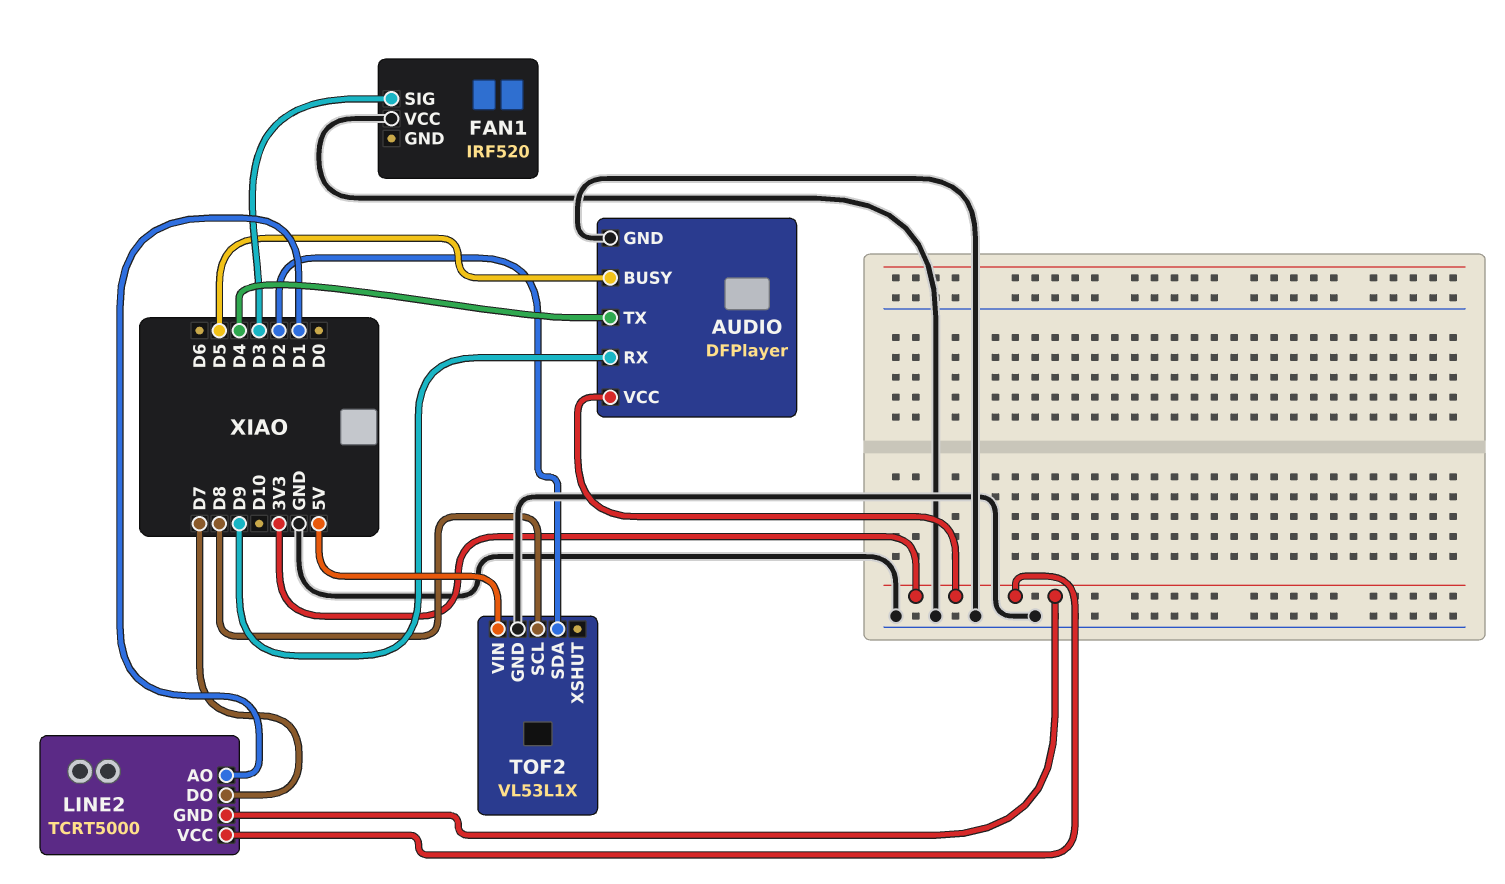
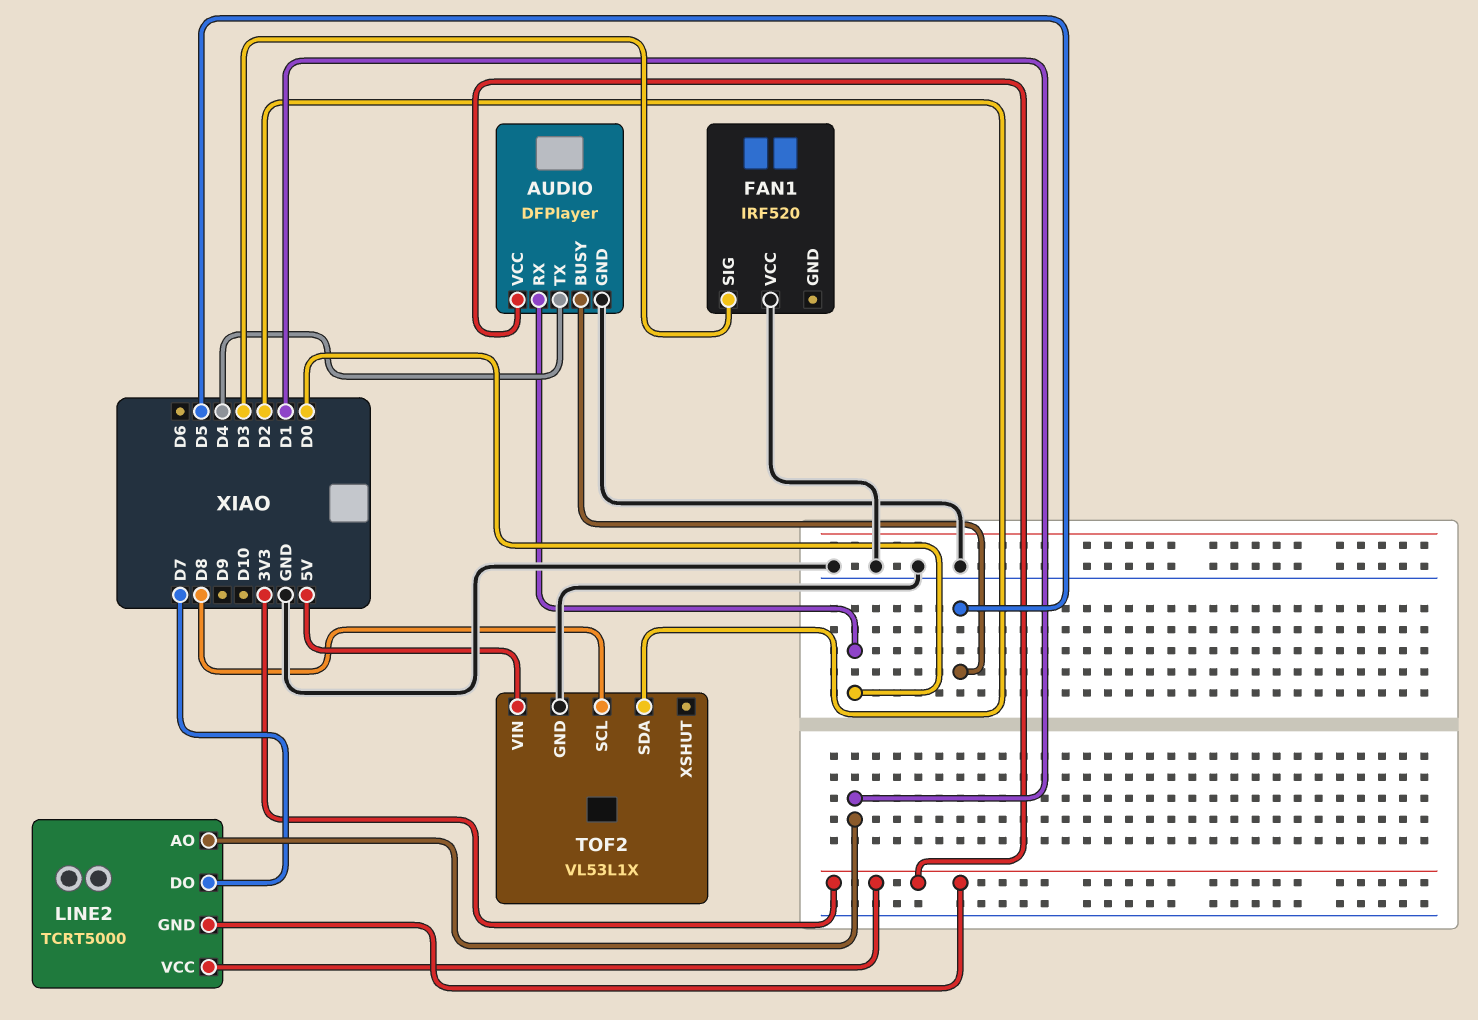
AUDIO pin RX: D9 -> D0

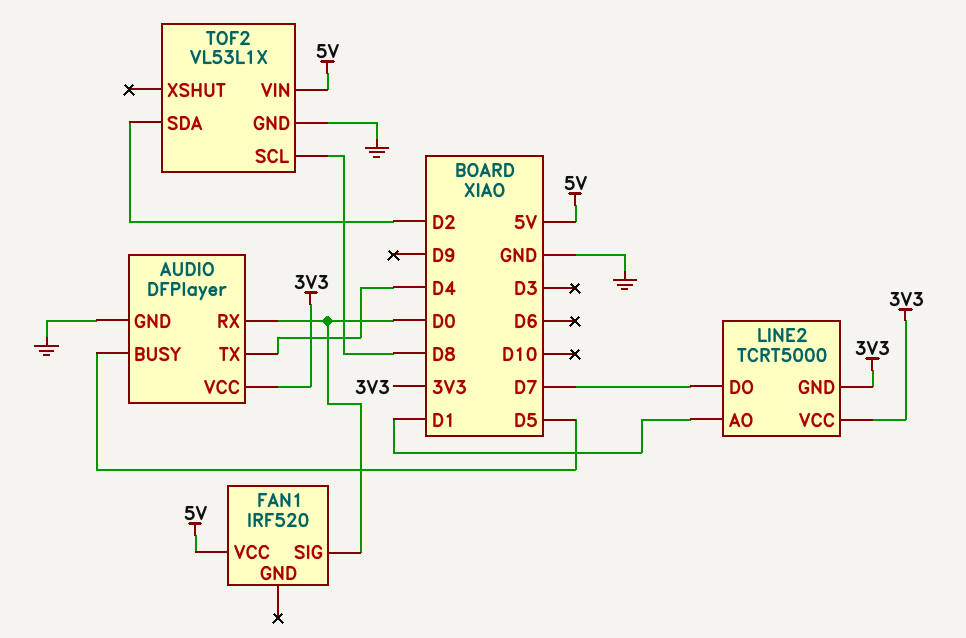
FAN1 pin SIG: D3 -> D0
FAN1 pin VCC: GND -> 5V

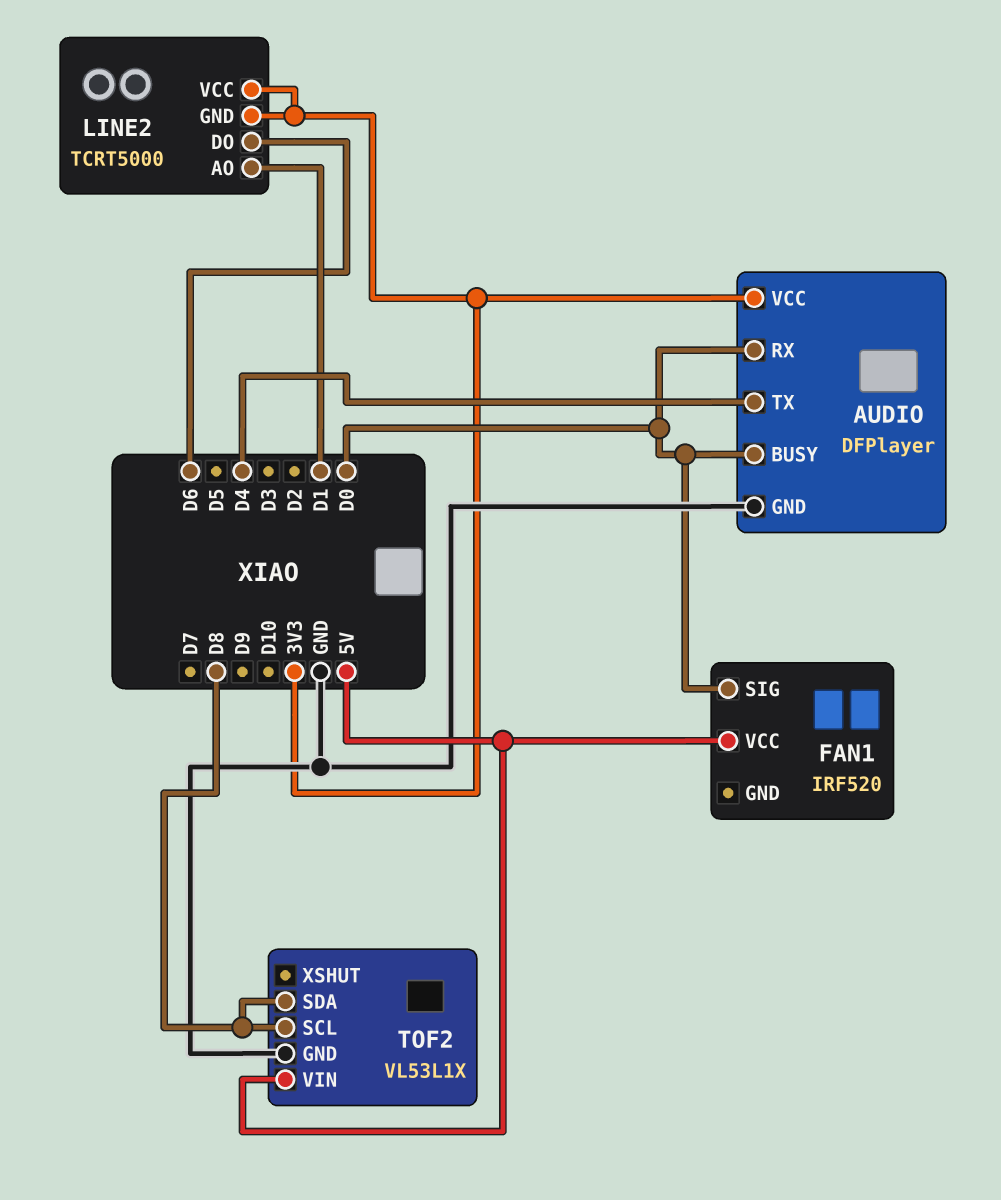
AUDIO pin BUSY: D5 -> D0
LINE2 pin DO: D7 -> D6
TOF2 pin SDA: D2 -> D8

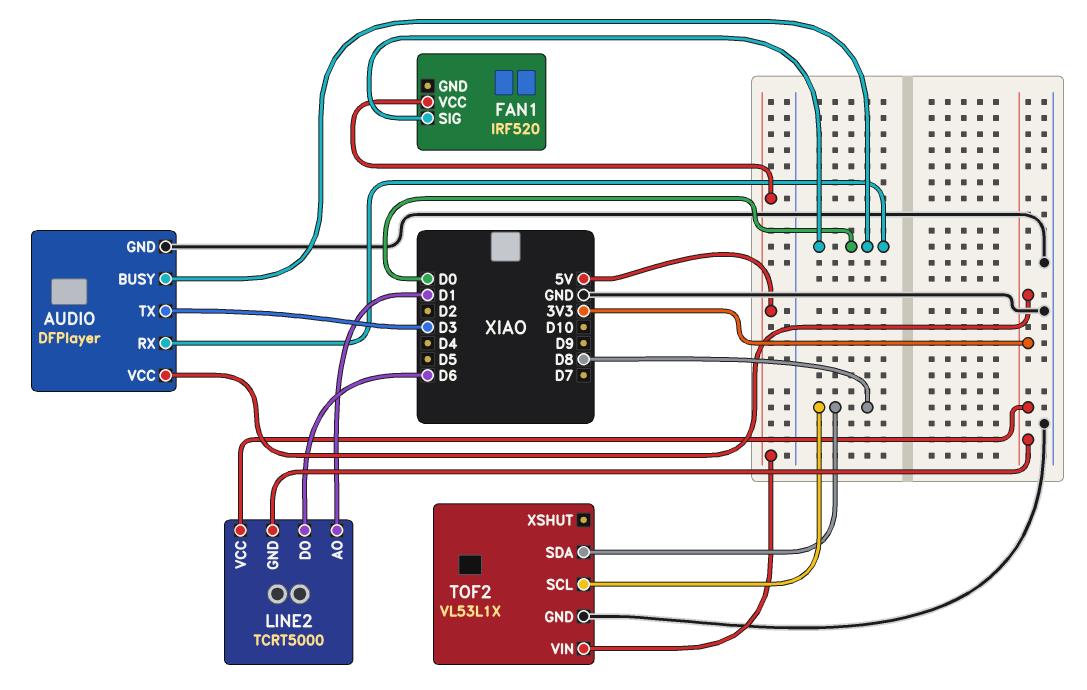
AUDIO pin TX: D4 -> D3

